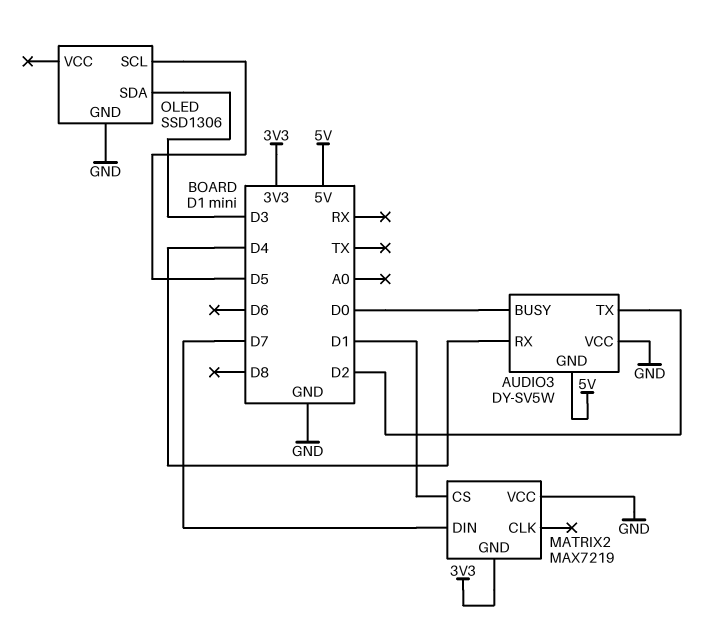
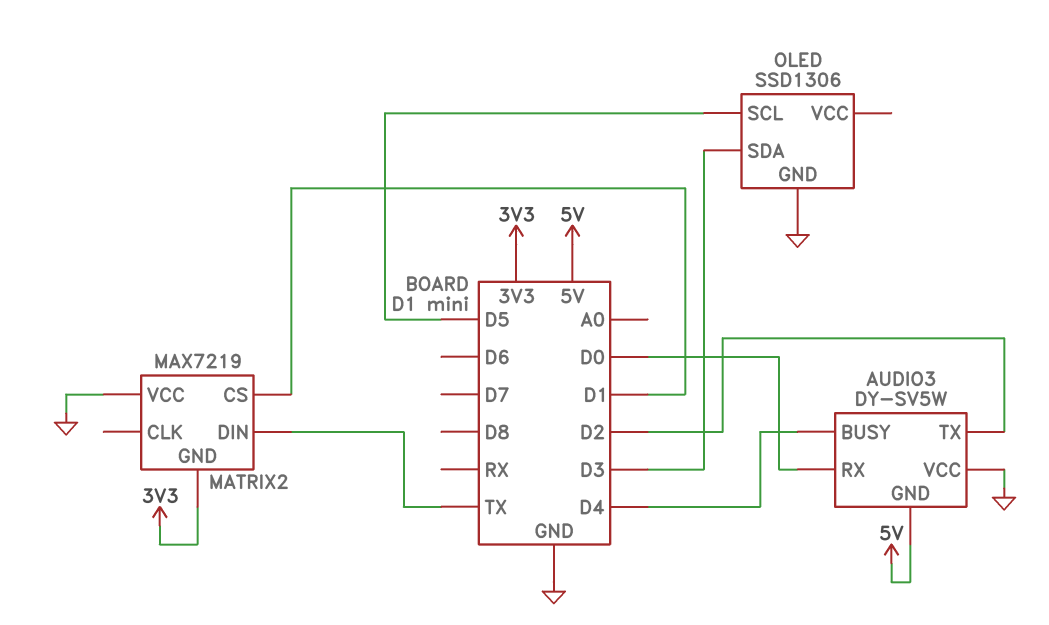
AUDIO3 pin BUSY: D0 -> D4
AUDIO3 pin RX: D4 -> D0
MATRIX2 pin DIN: D7 -> TX

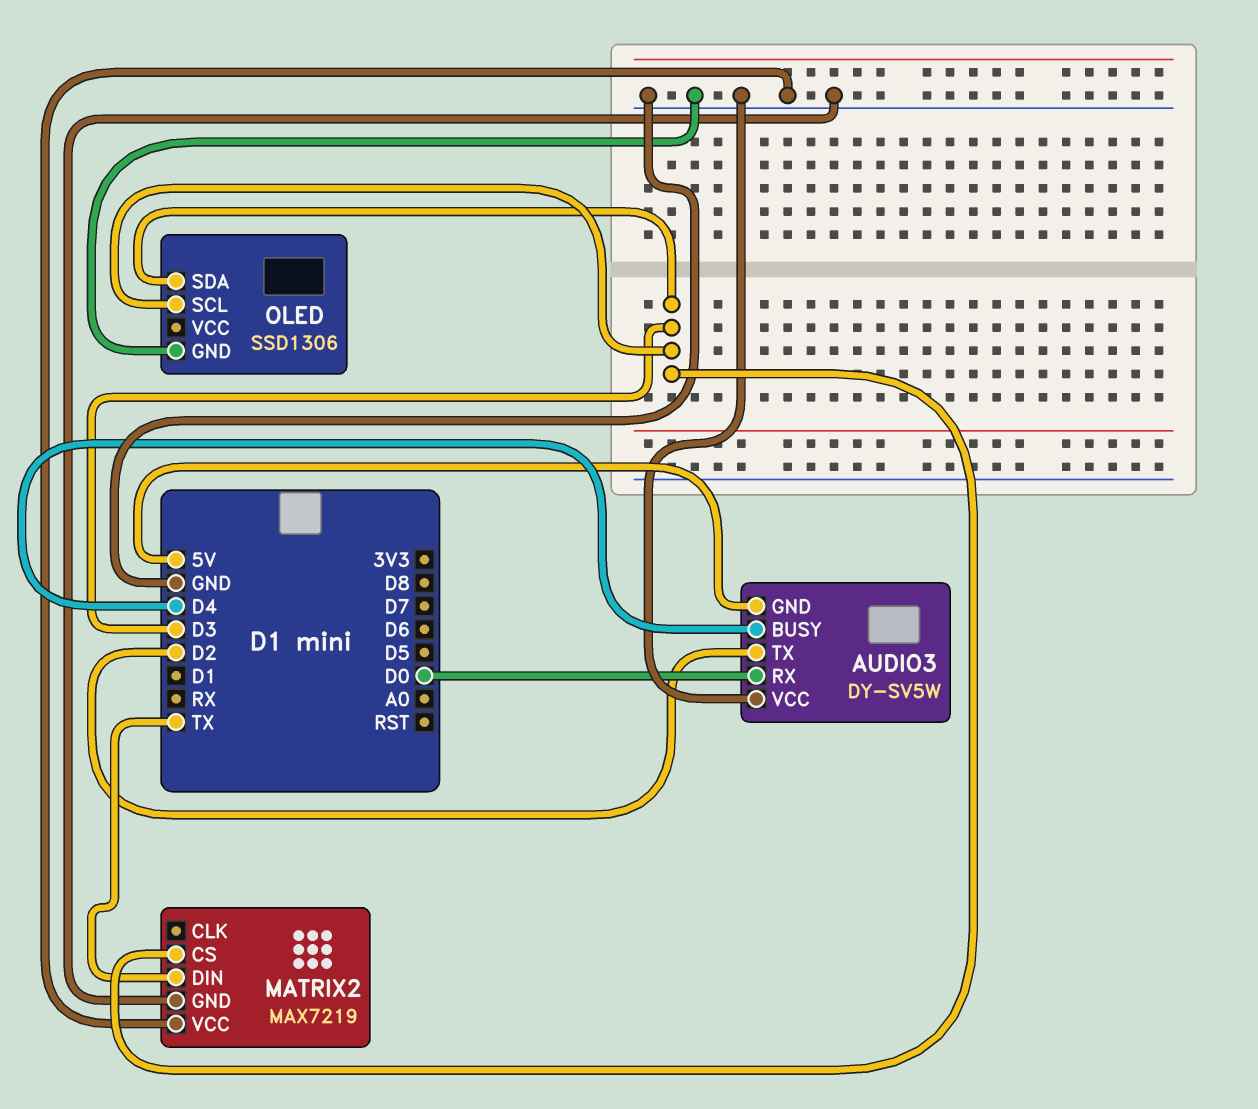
MATRIX2 pin CS: D1 -> D3
MATRIX2 pin GND: 3V3 -> GND
OLED pin SCL: D5 -> D3

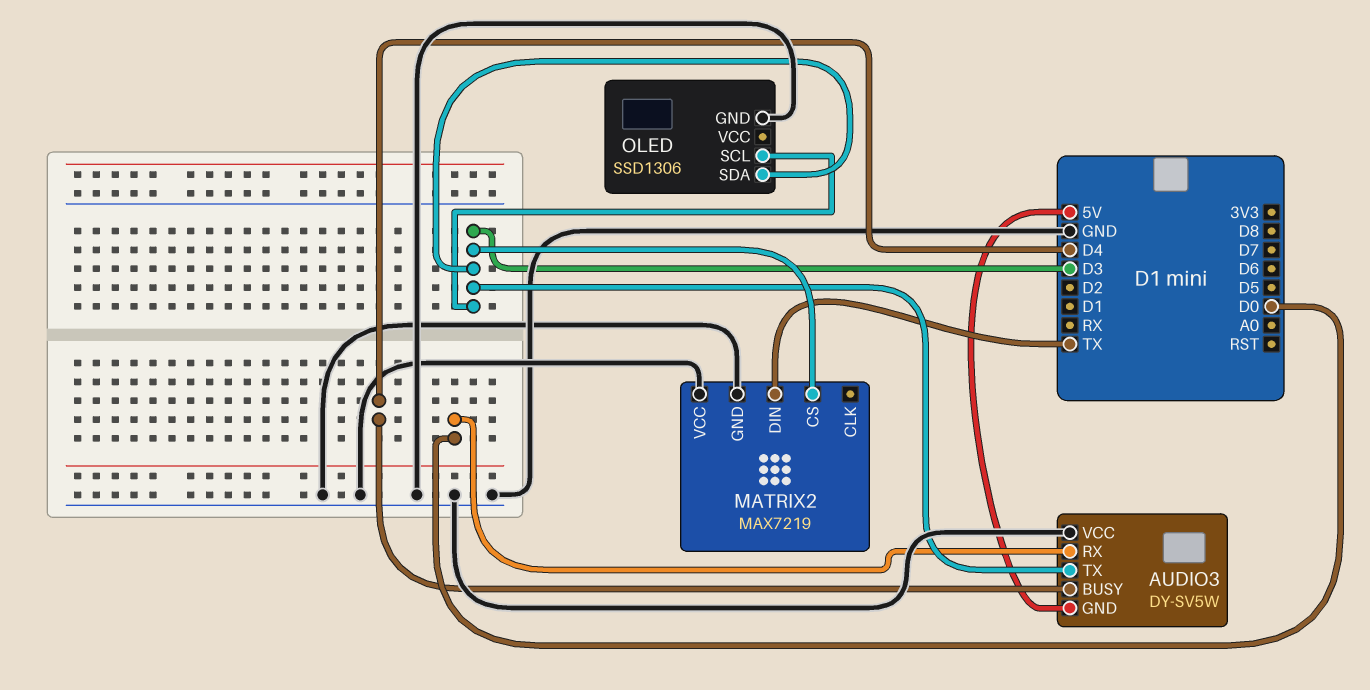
AUDIO3 pin TX: D2 -> D3

